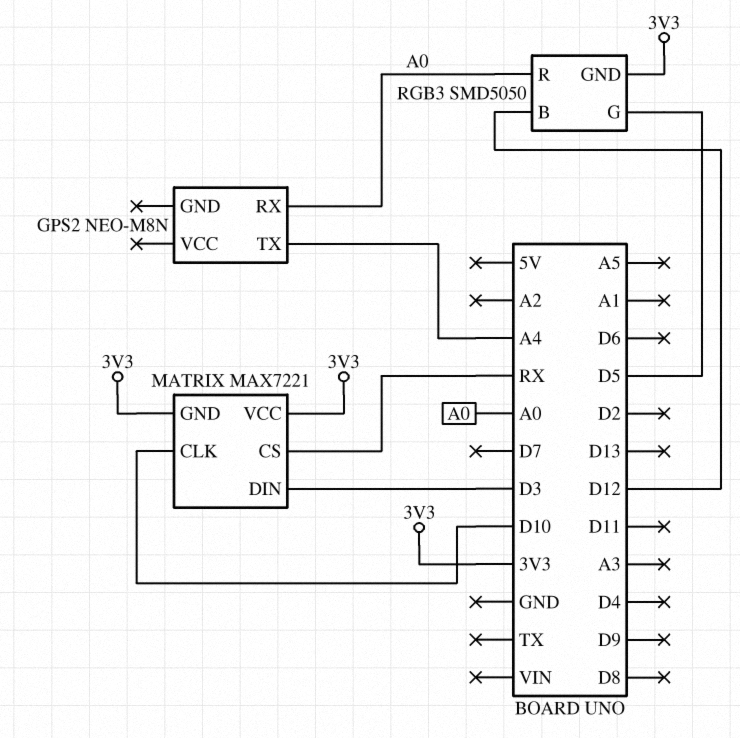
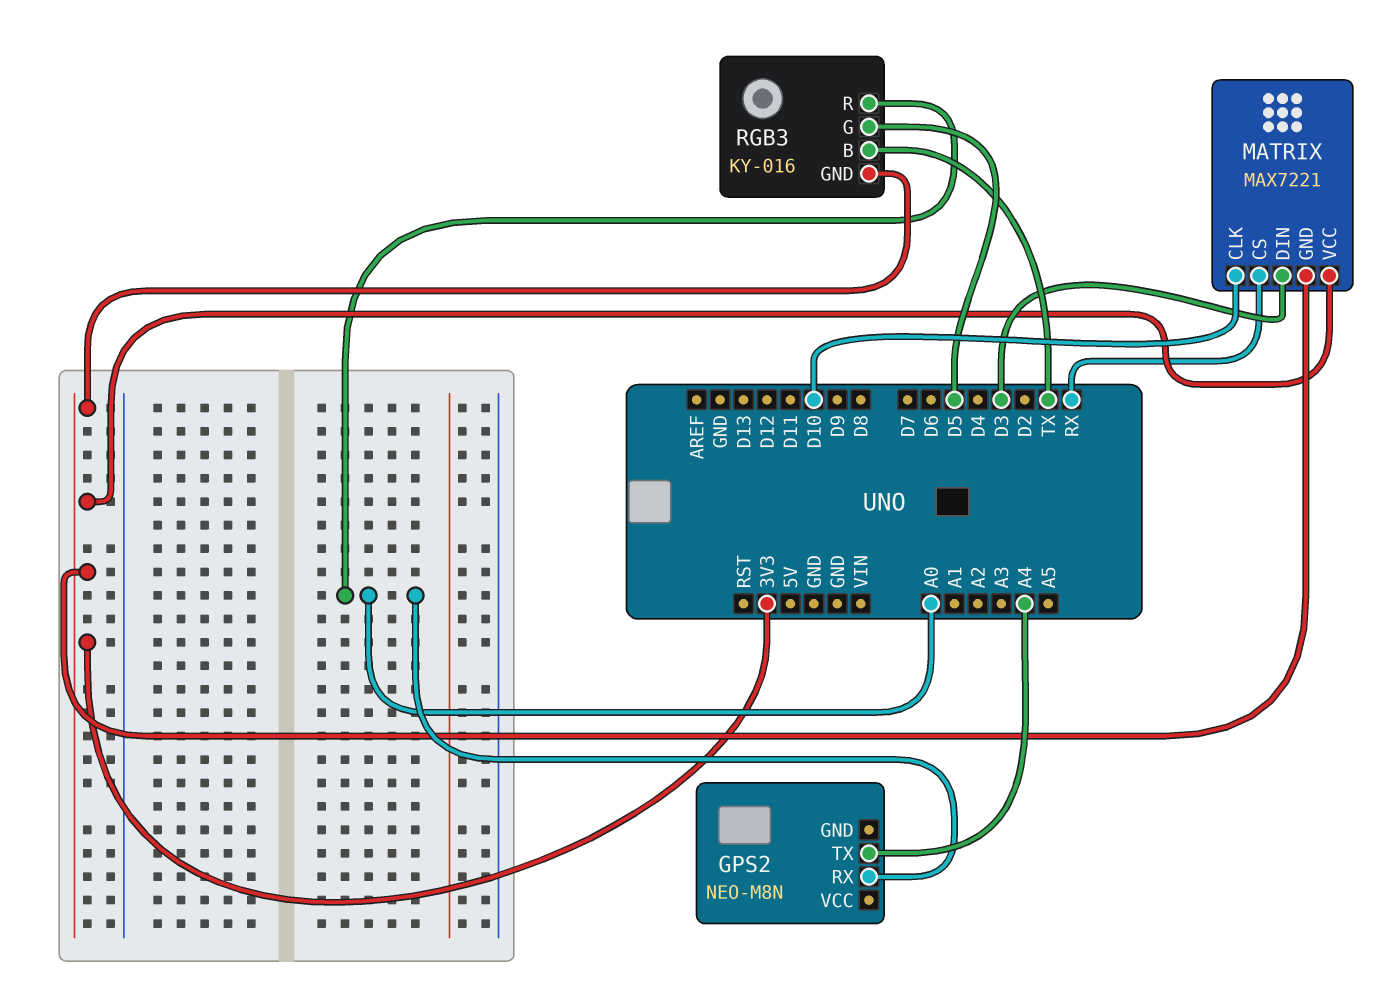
RGB3: SMD5050 -> KY-016
RGB3 pin B: D12 -> TX

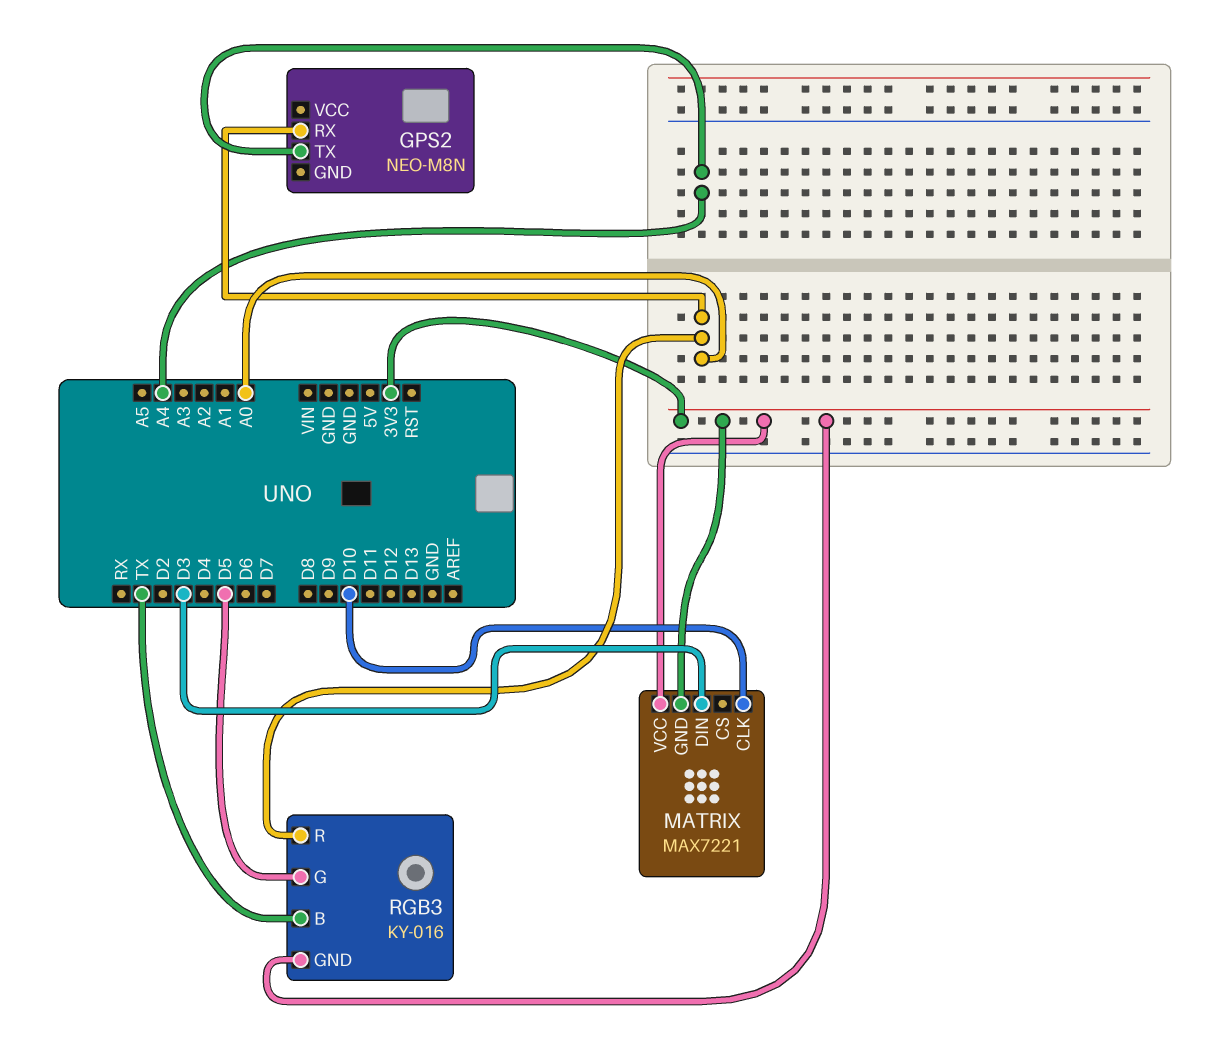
MATRIX pin CS: RX -> none

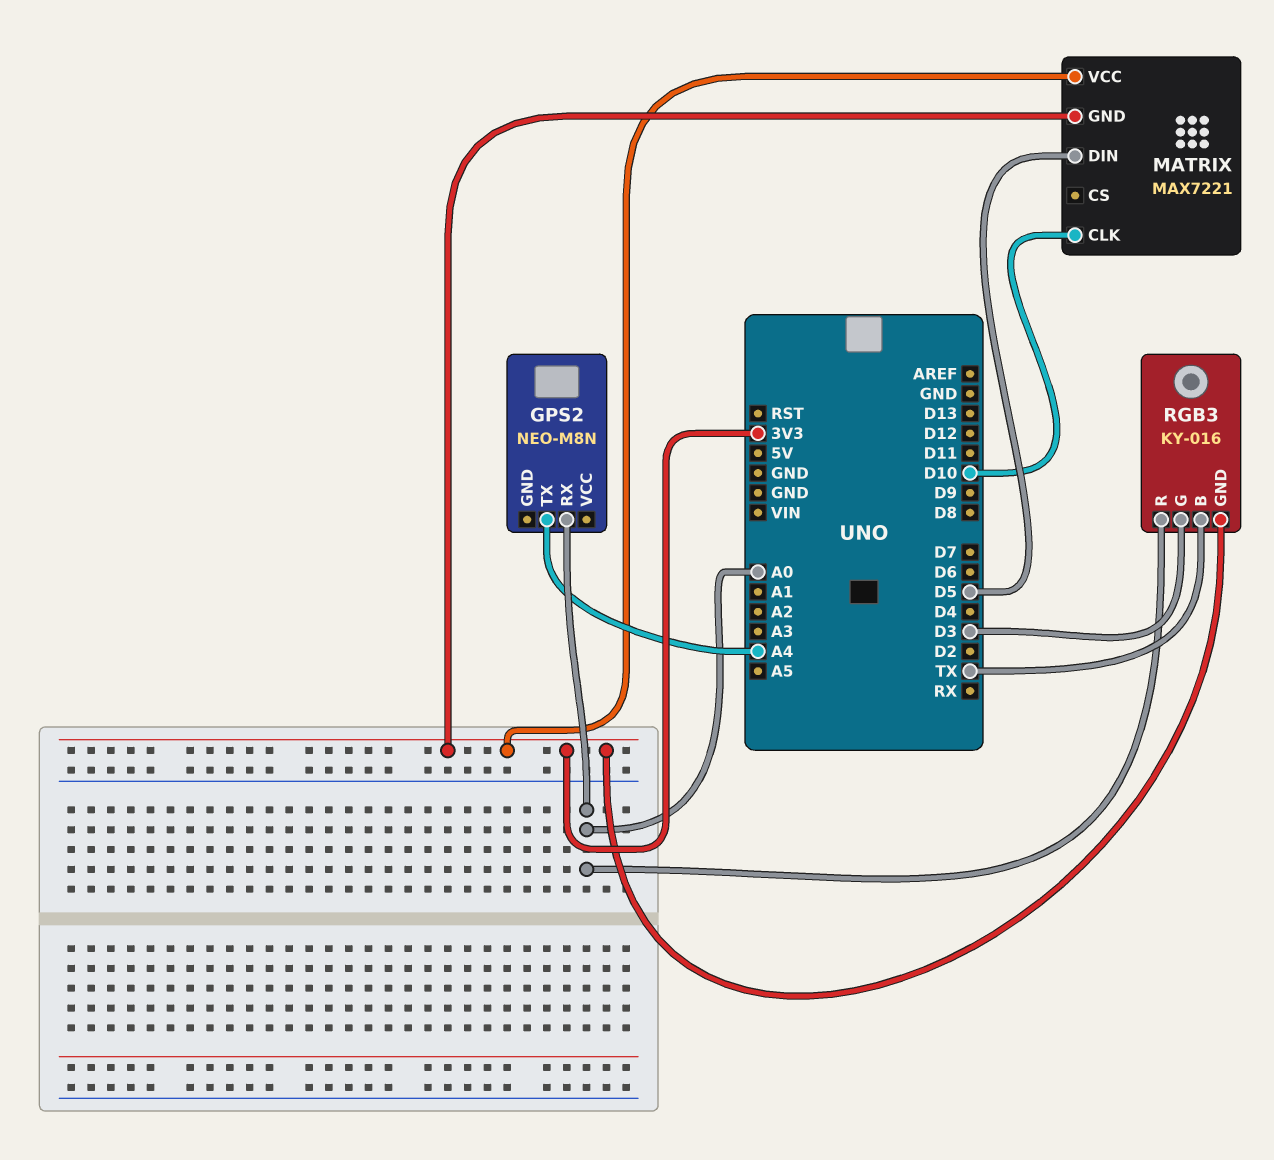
MATRIX pin DIN: D3 -> D5
RGB3 pin G: D5 -> D3

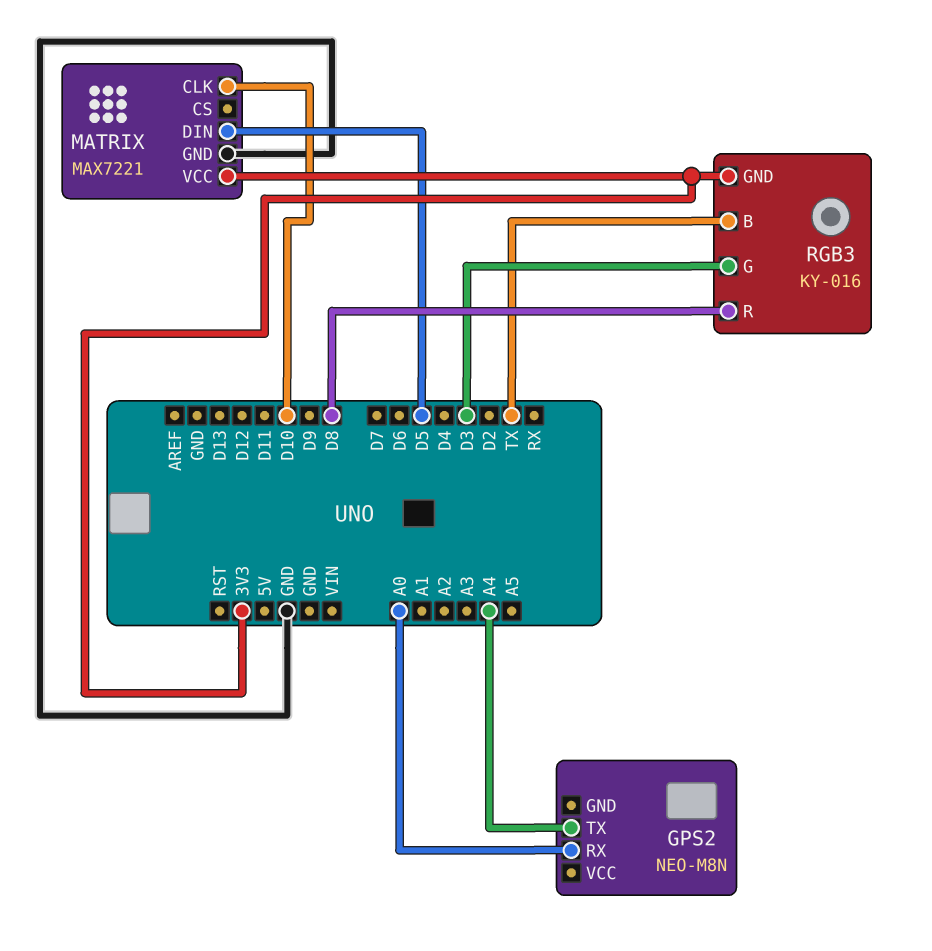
MATRIX pin GND: 3V3 -> GND
RGB3 pin R: A0 -> D8

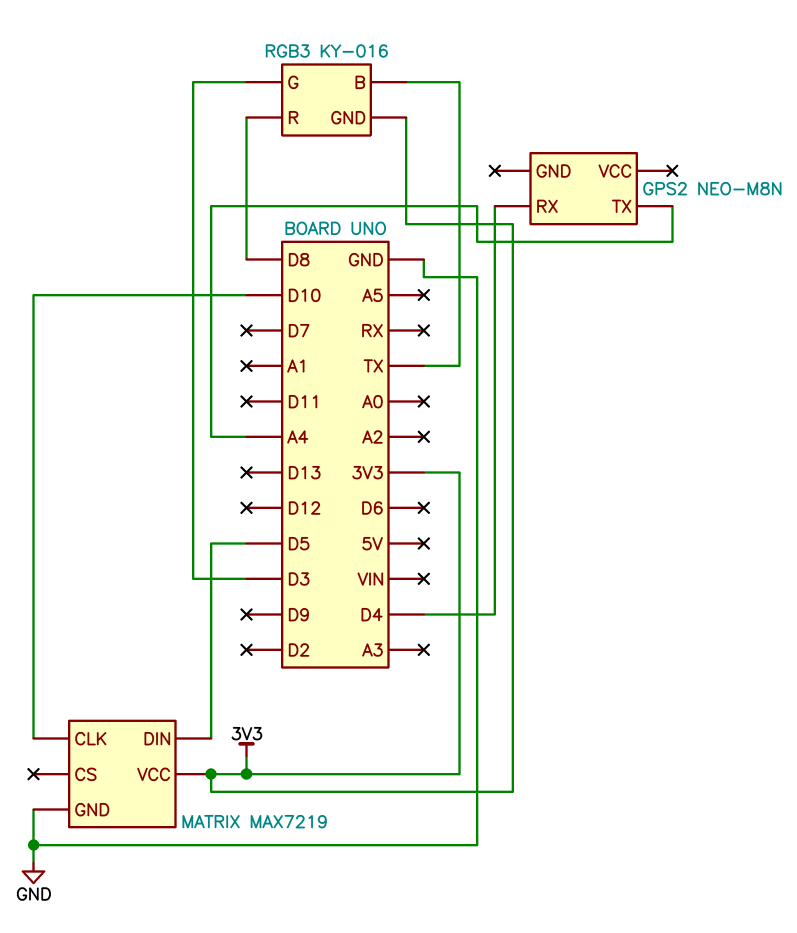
GPS2 pin RX: A0 -> D4
MATRIX: MAX7221 -> MAX7219

